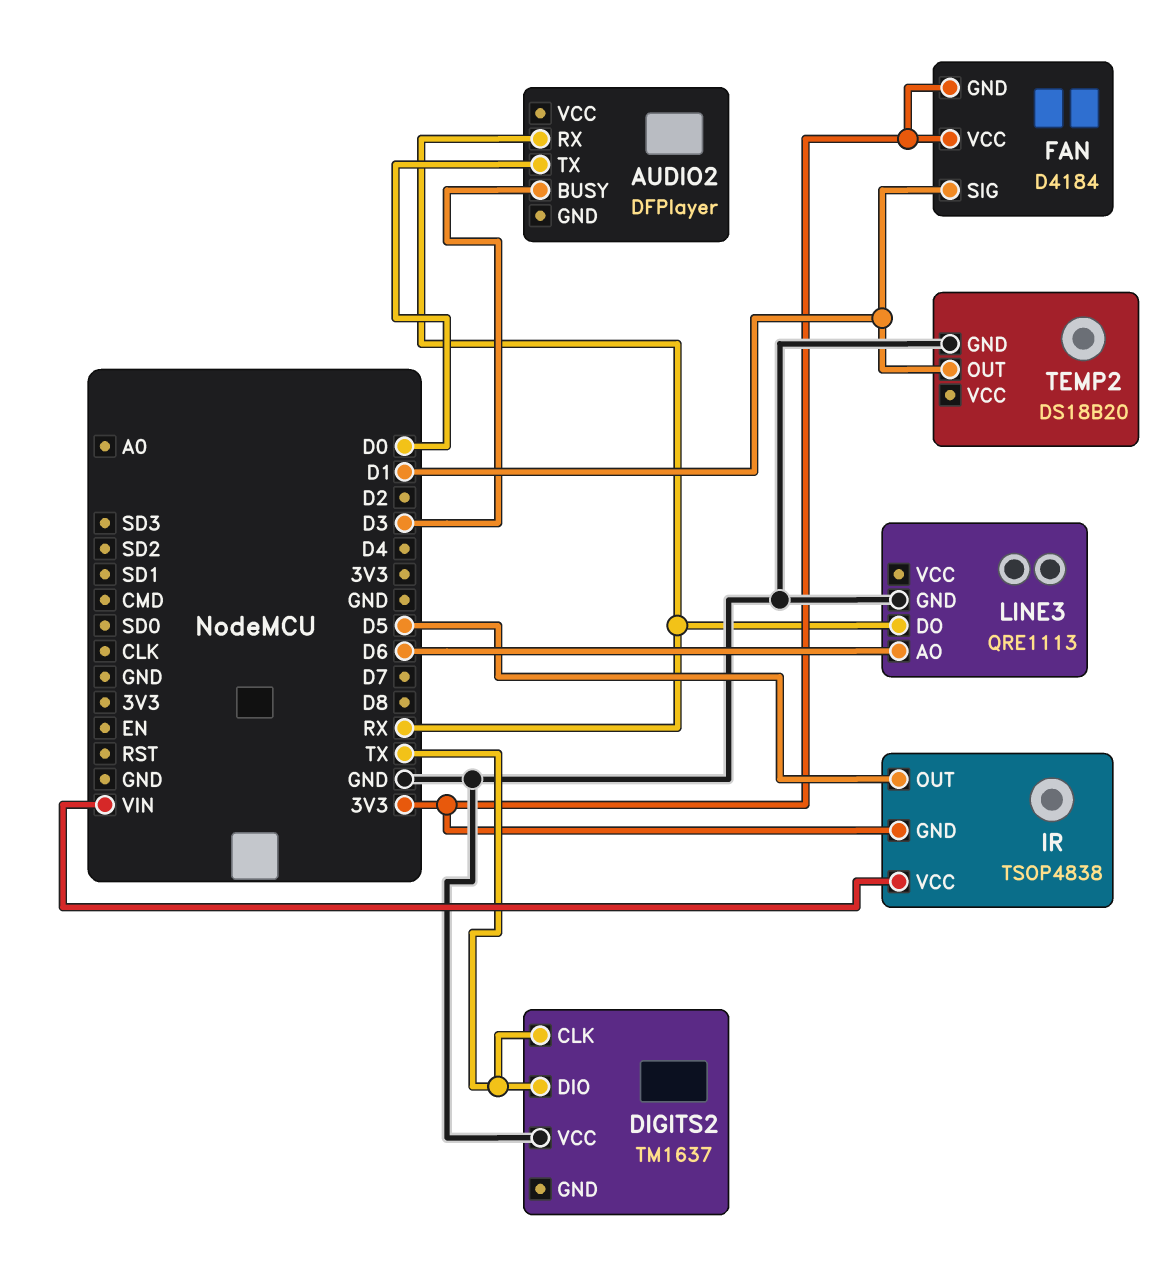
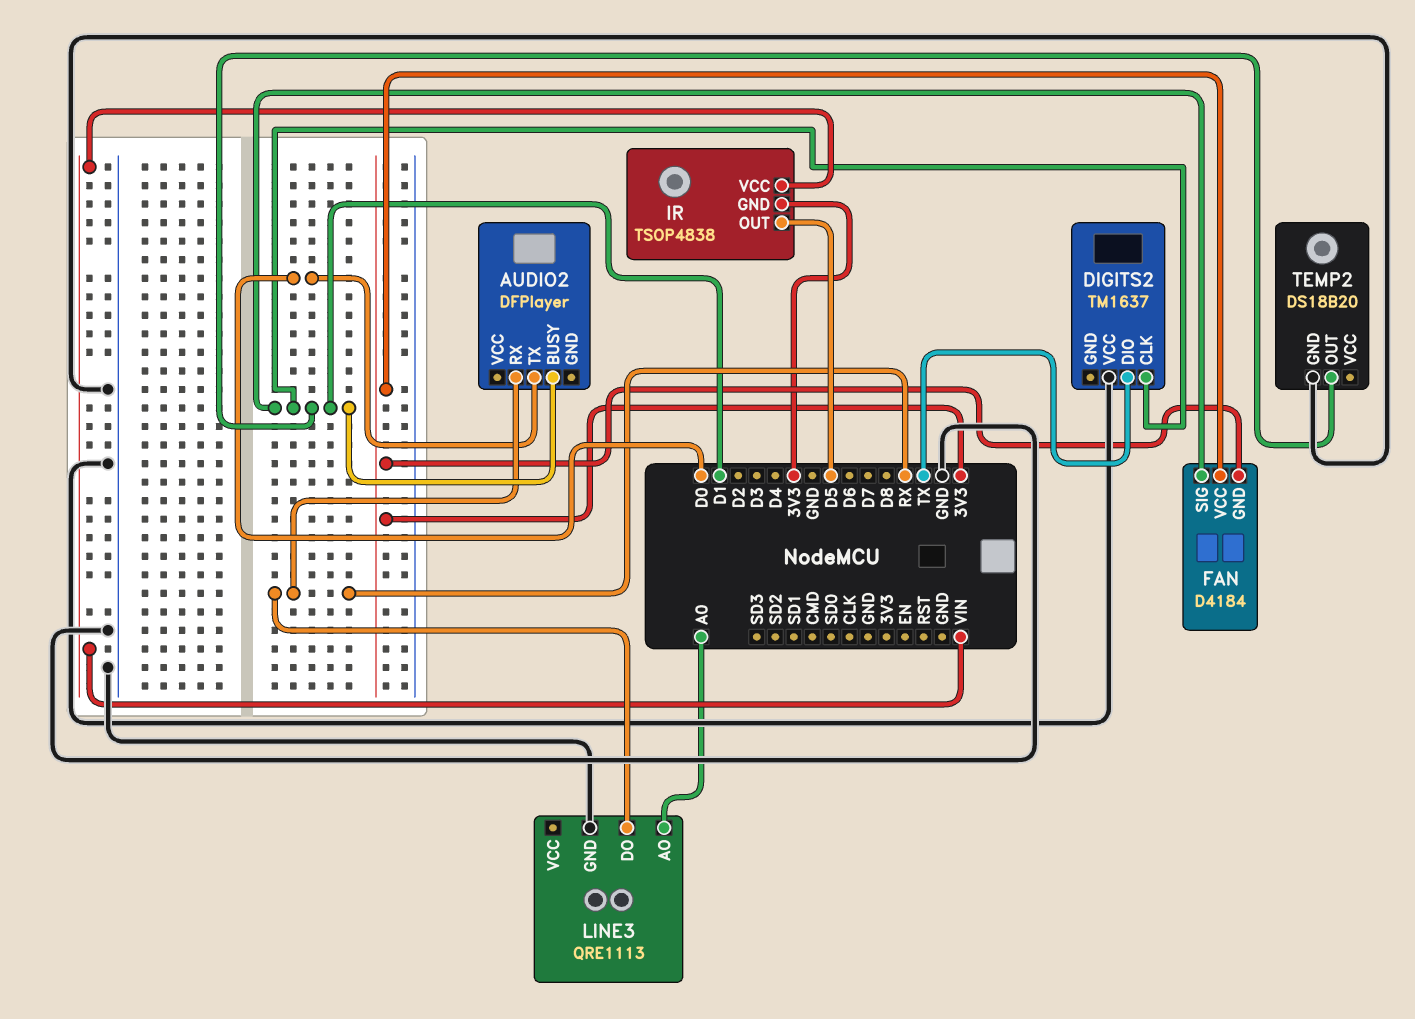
AUDIO2 pin BUSY: D3 -> D1
DIGITS2 pin CLK: TX -> D1
LINE3 pin AO: D6 -> A0

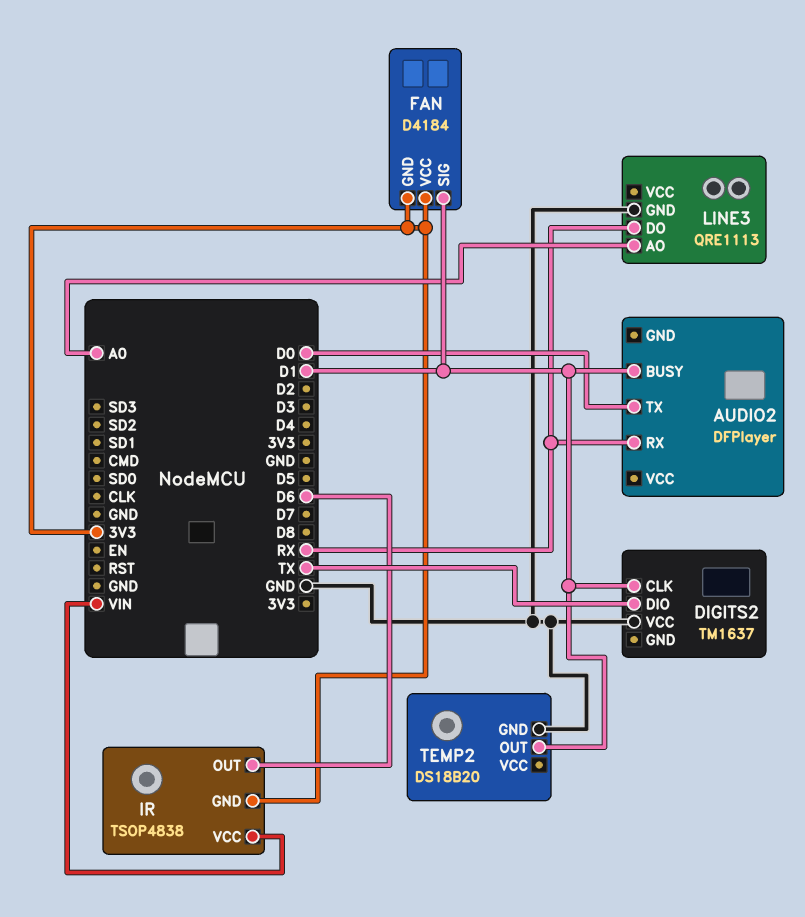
IR pin OUT: D5 -> D6

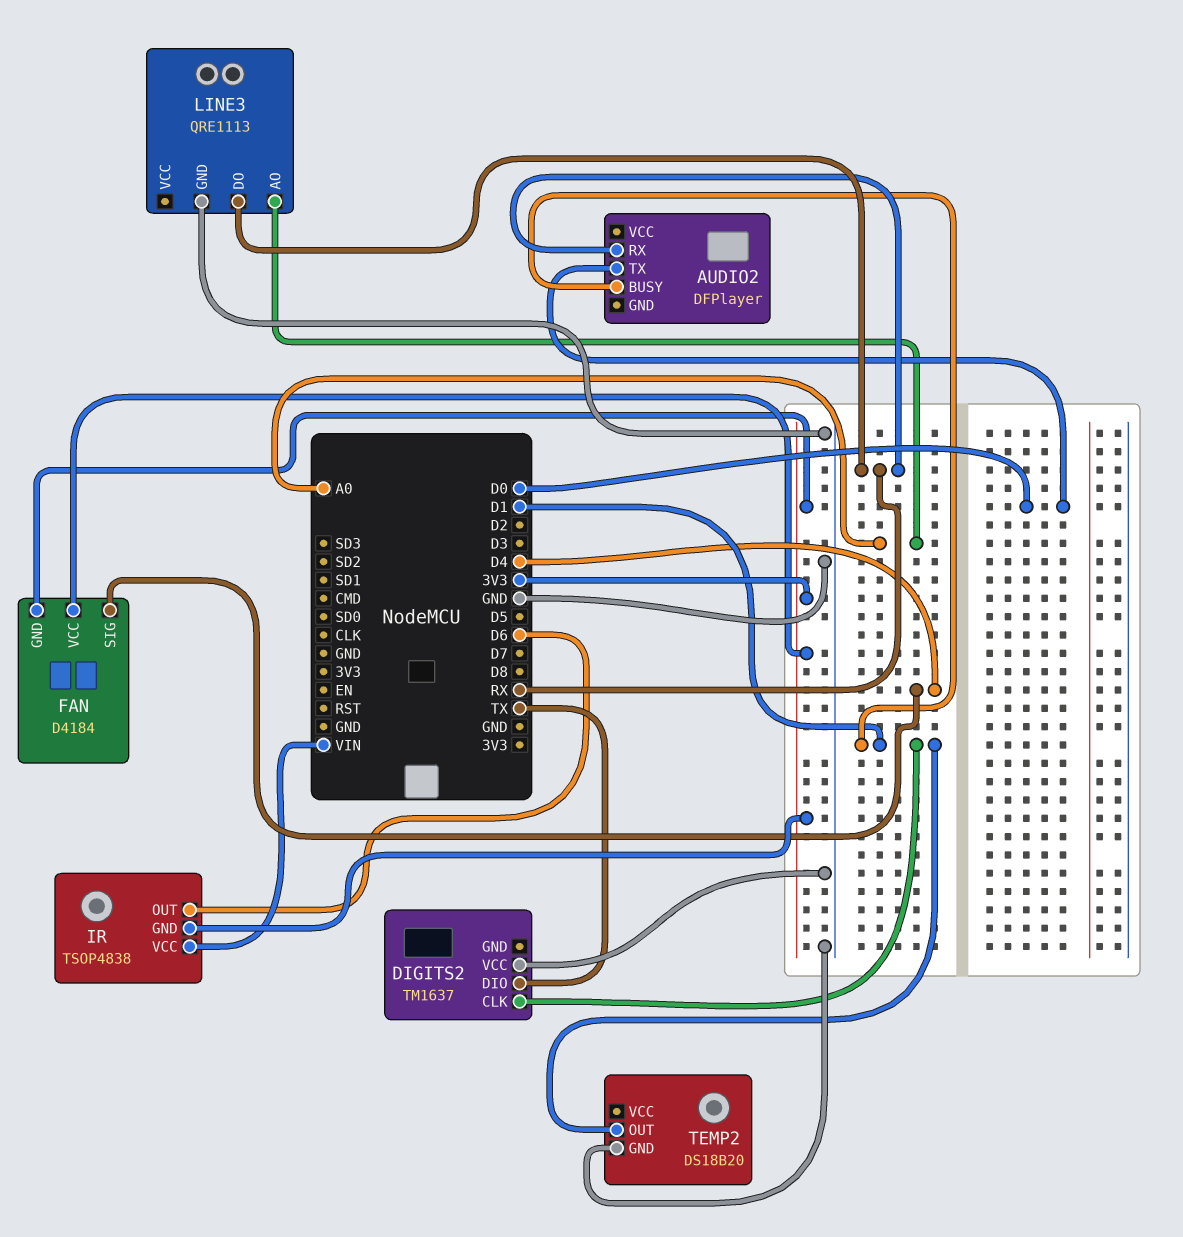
FAN pin SIG: D1 -> D4

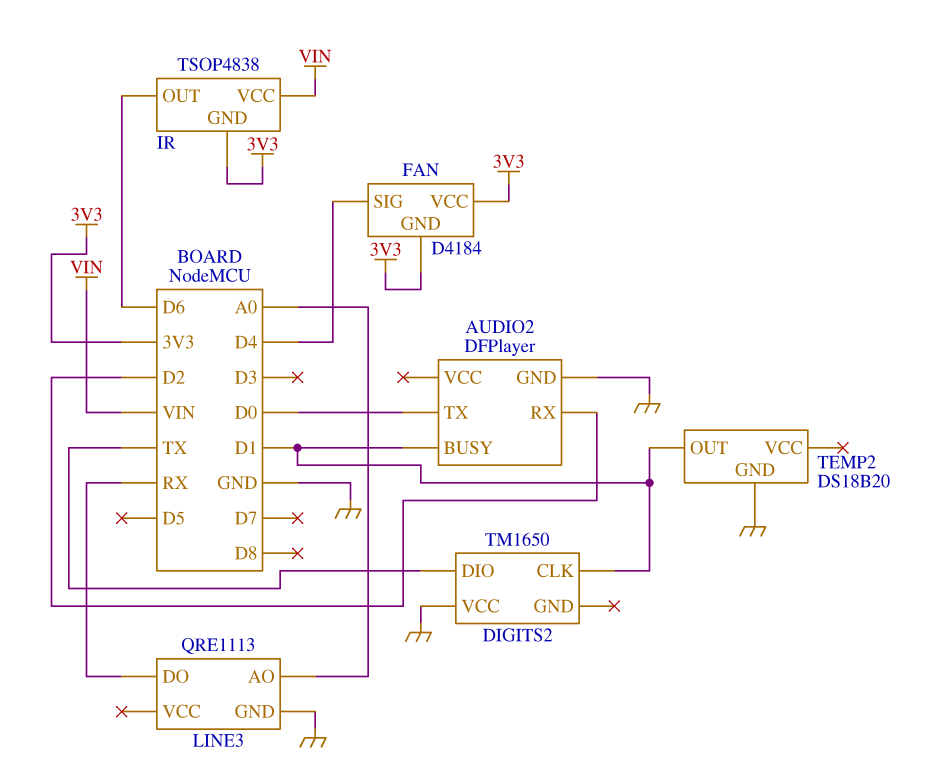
AUDIO2 pin GND: none -> GND
AUDIO2 pin RX: RX -> D2
DIGITS2: TM1637 -> TM1650

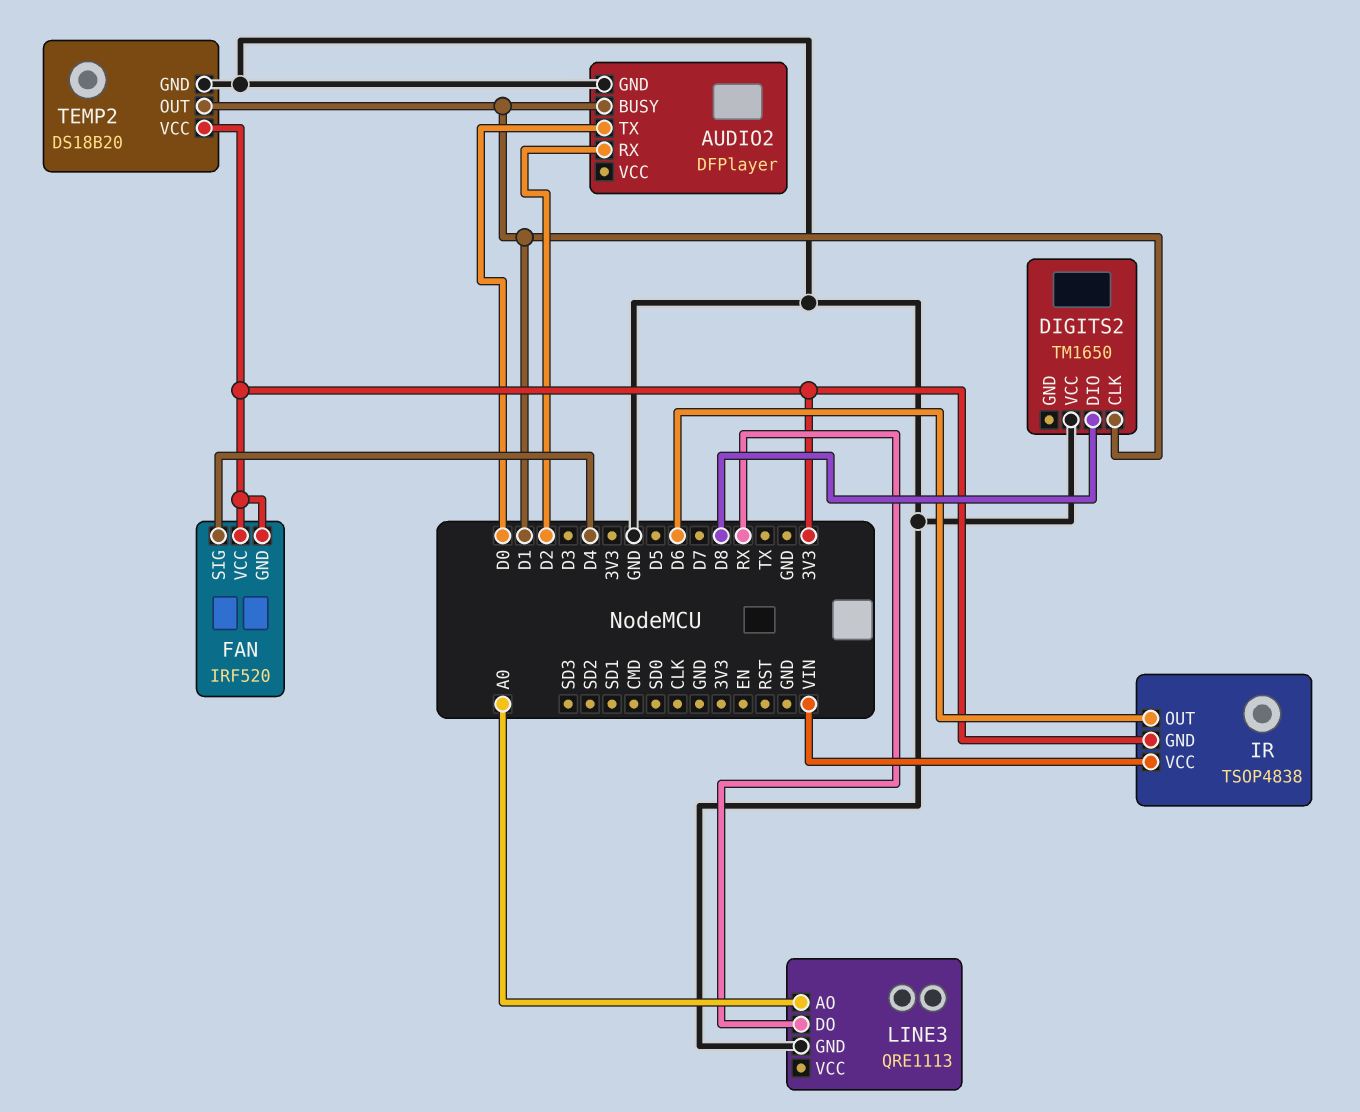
DIGITS2 pin DIO: TX -> D8
FAN: D4184 -> IRF520
TEMP2 pin VCC: none -> 3V3

